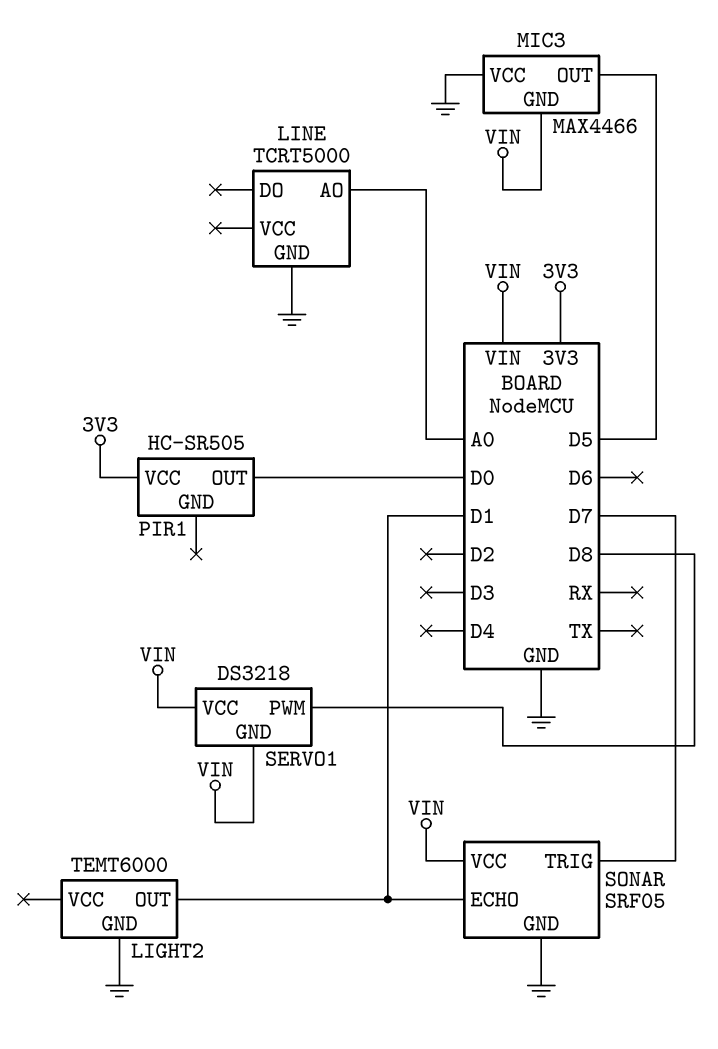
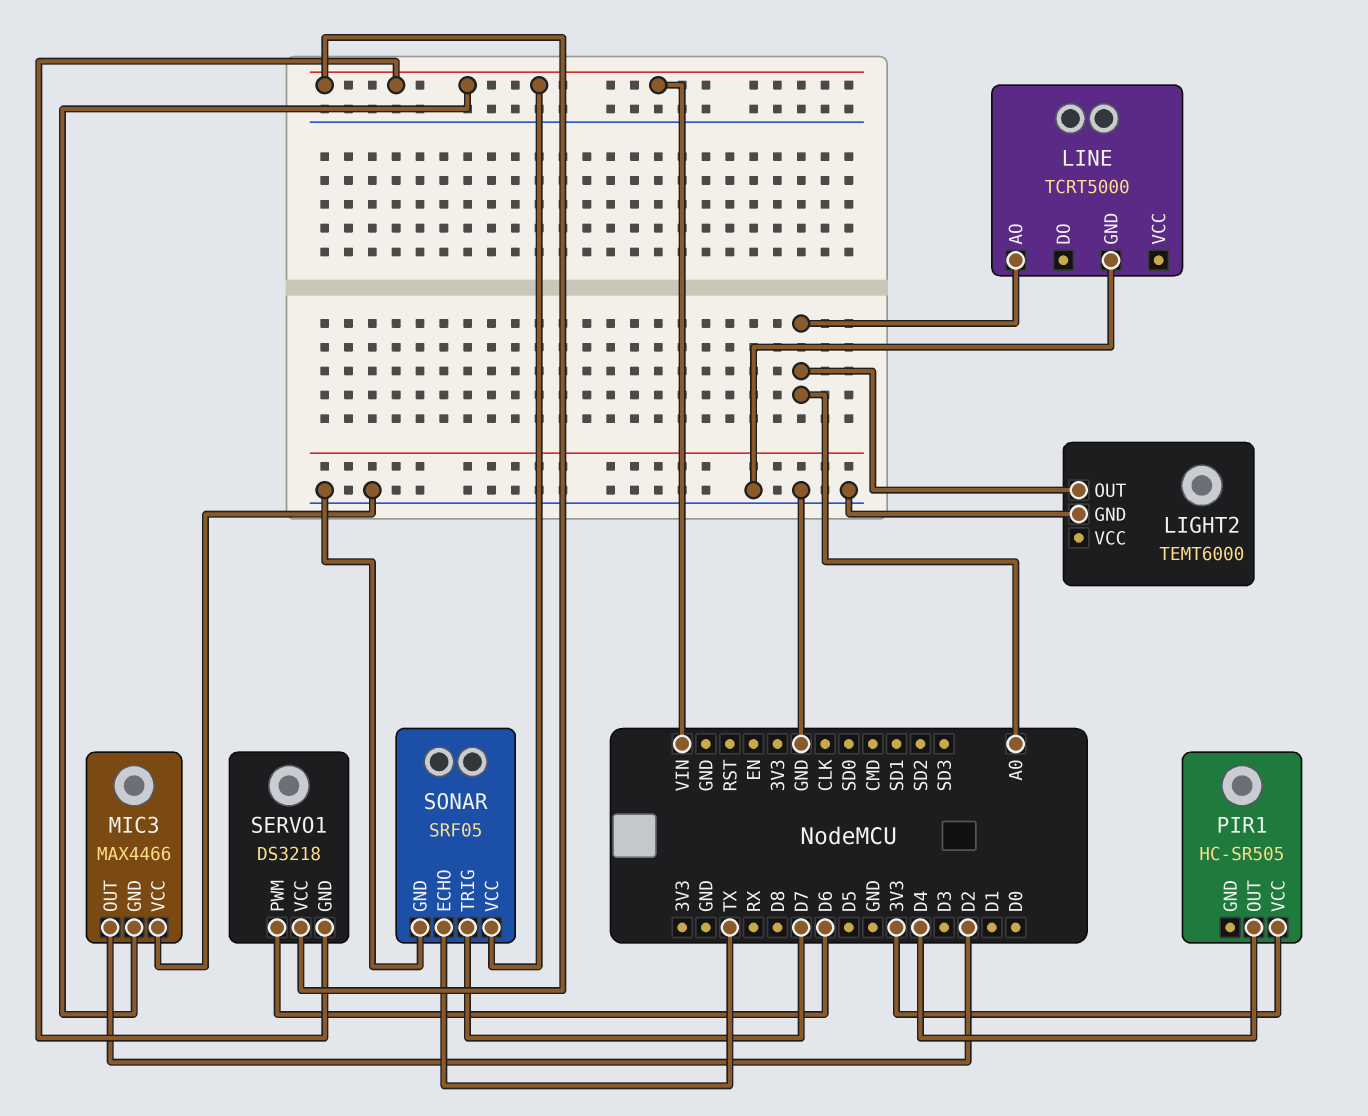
LIGHT2 pin OUT: D1 -> A0
MIC3 pin OUT: D5 -> D2
PIR1 pin OUT: D0 -> D4
SERVO1 pin PWM: D8 -> D6
SONAR pin ECHO: D1 -> TX

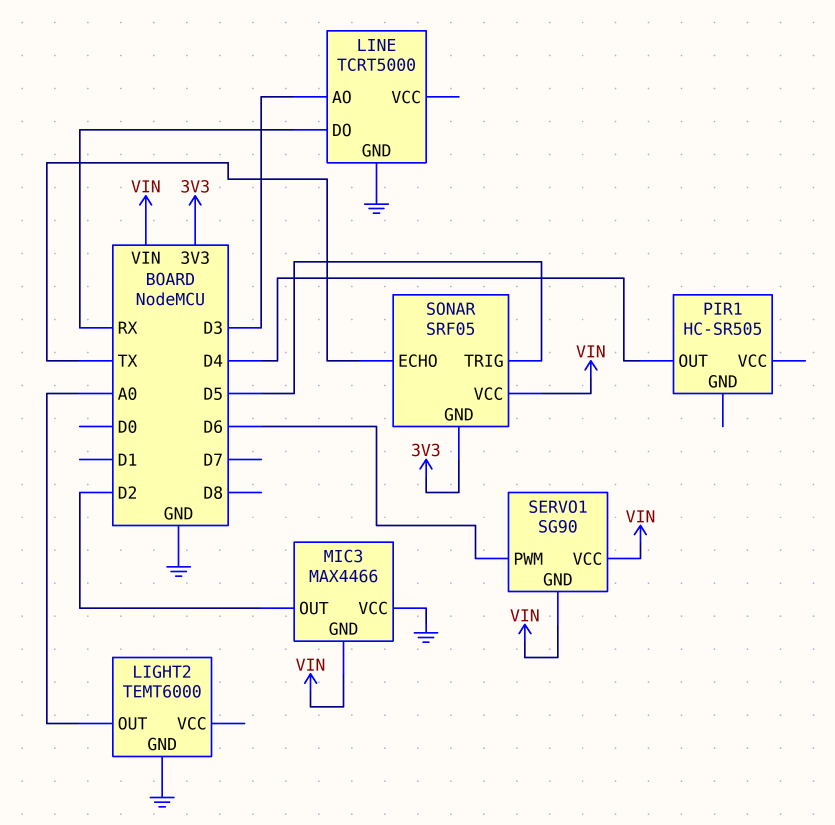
LINE pin AO: A0 -> D3
LINE pin DO: none -> RX
PIR1 pin VCC: 3V3 -> none
SERVO1: DS3218 -> SG90
SONAR pin GND: GND -> 3V3
SONAR pin TRIG: D7 -> D5

